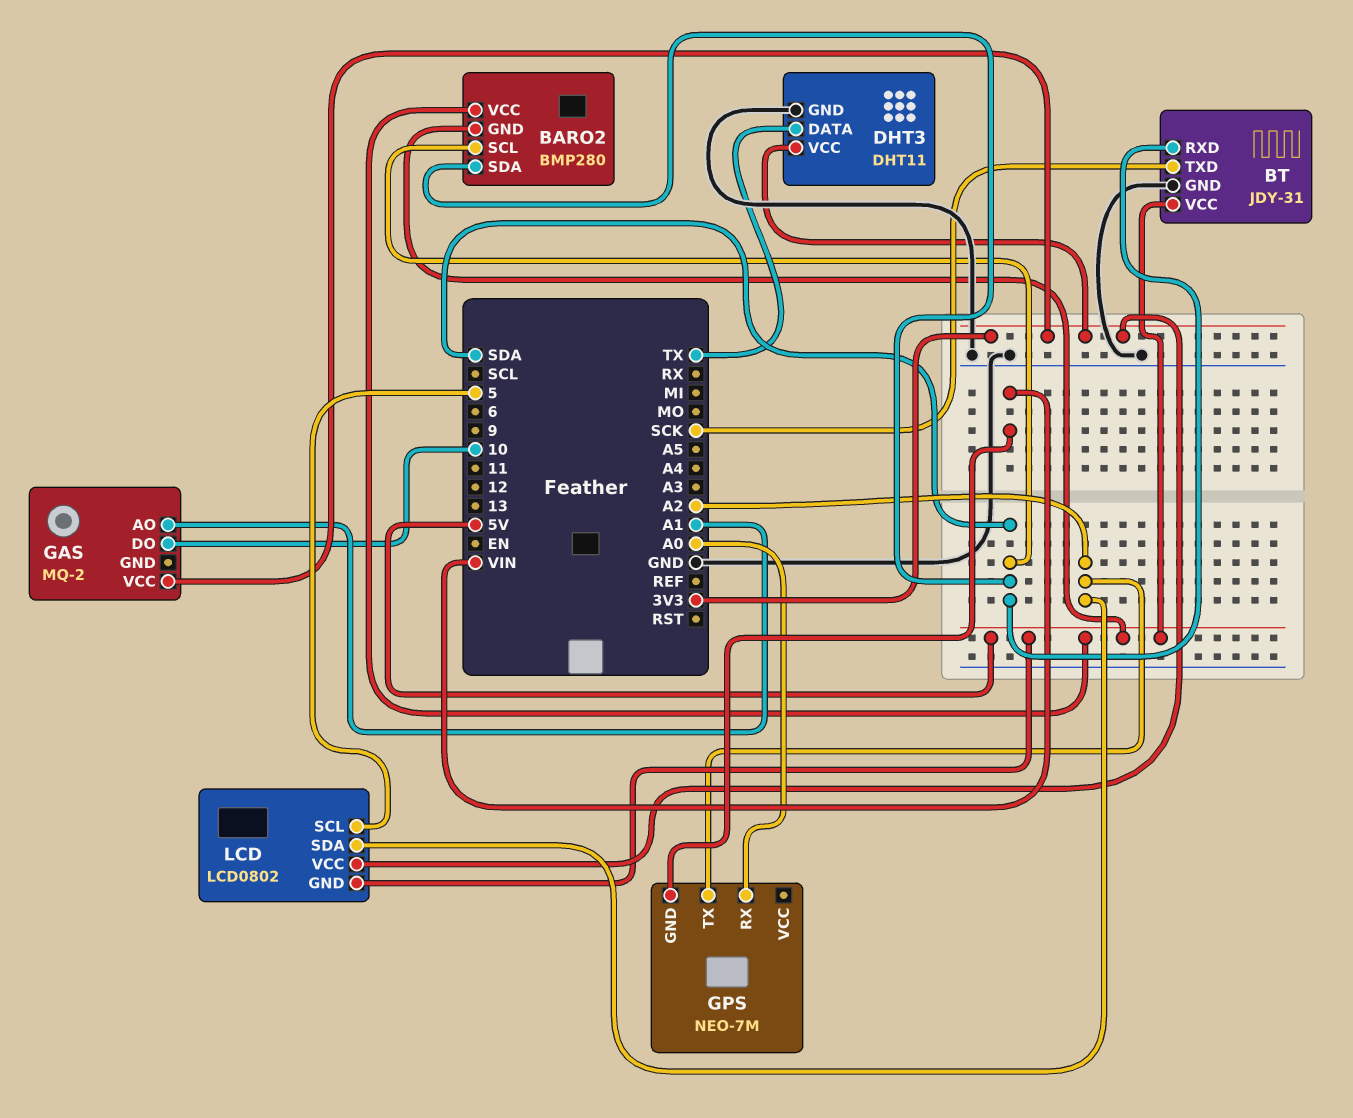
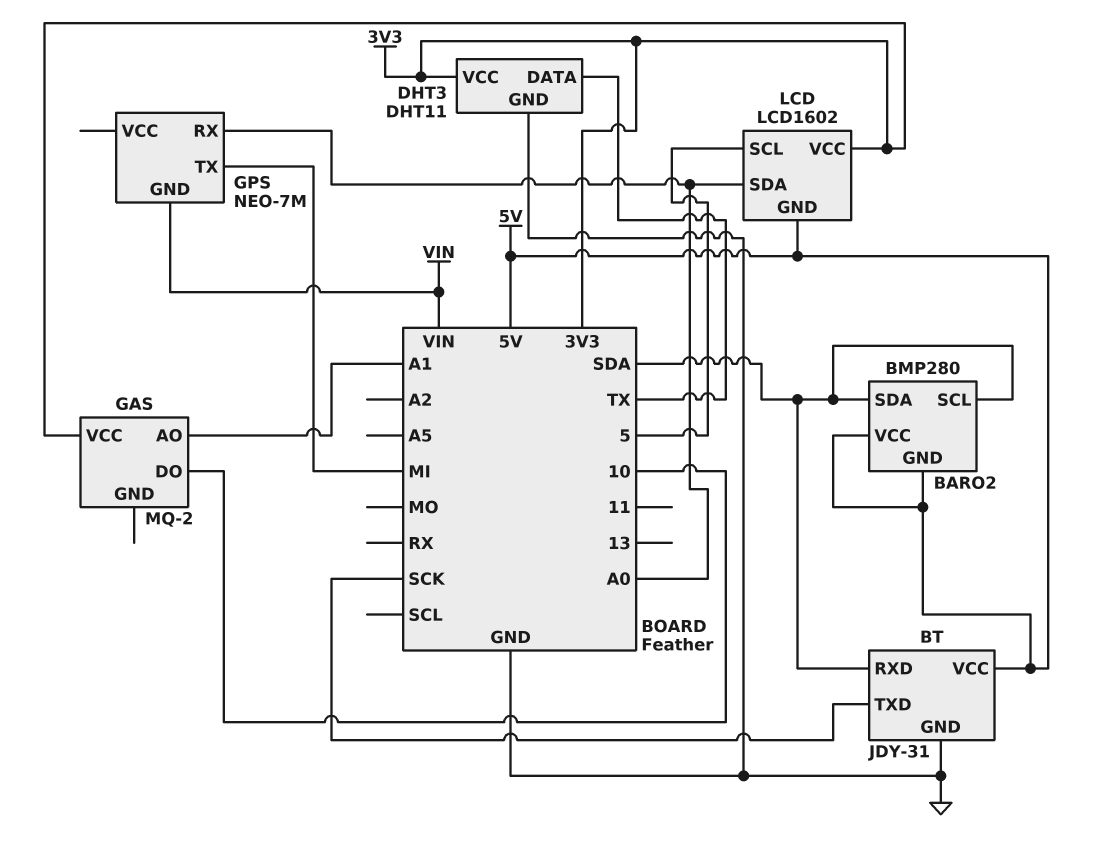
GPS pin TX: A2 -> MI
LCD: LCD0802 -> LCD1602
LCD pin SDA: A2 -> A0

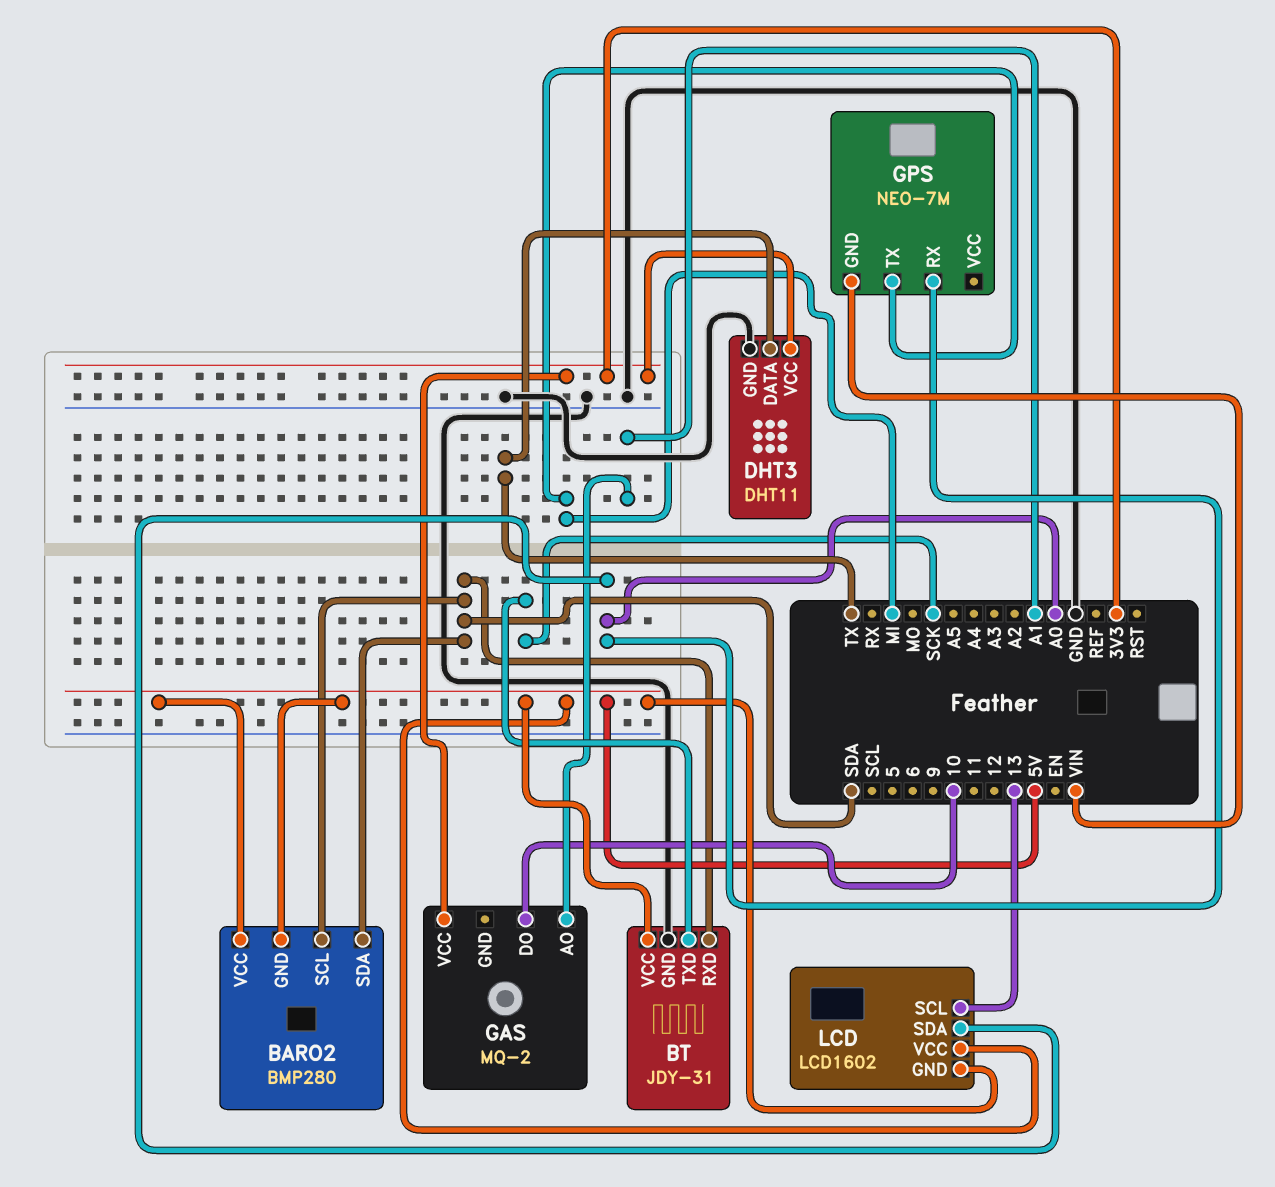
LCD pin SCL: 5 -> 13
LCD pin VCC: 3V3 -> 5V

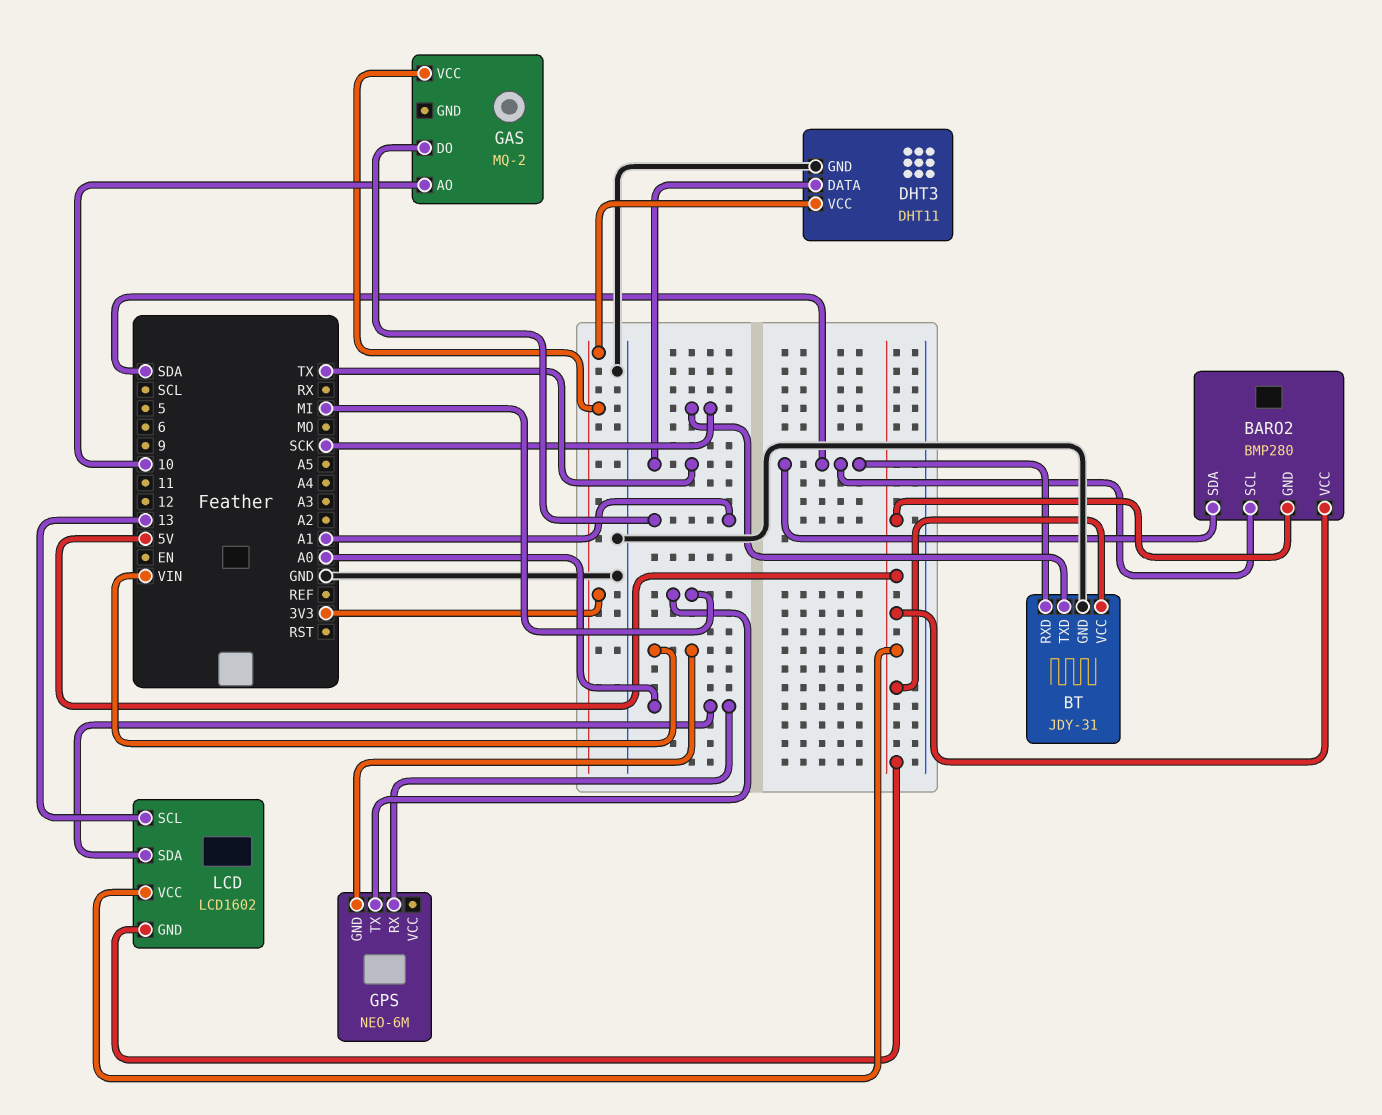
GAS pin AO: A1 -> 10
GAS pin DO: 10 -> A1
GPS: NEO-7M -> NEO-6M

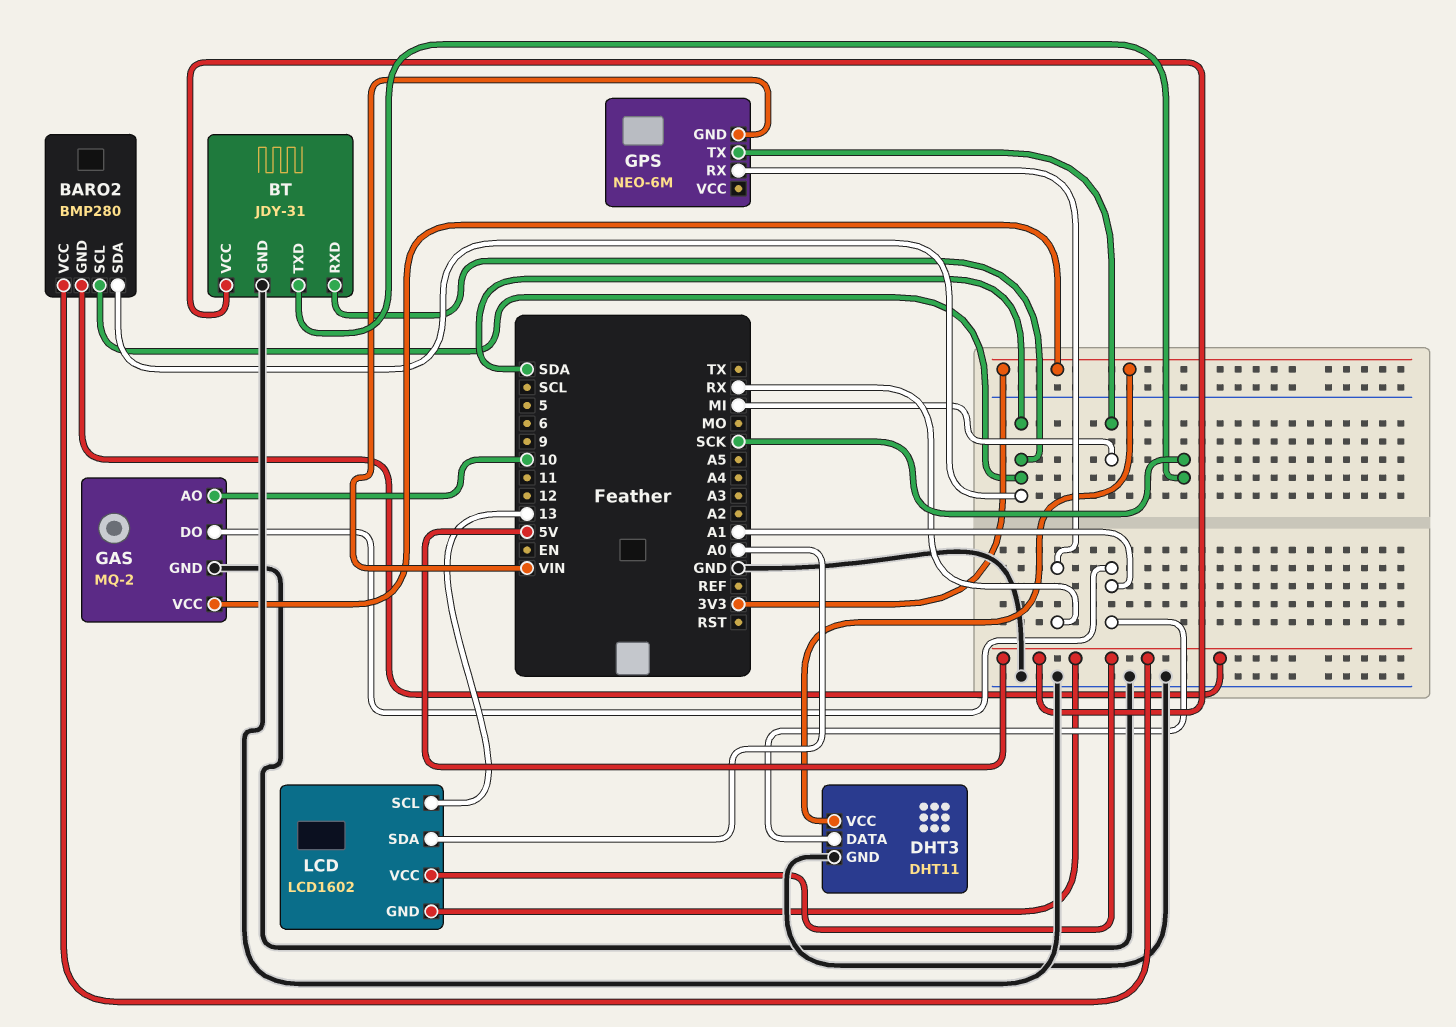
DHT3 pin DATA: TX -> A1
GAS pin GND: none -> GND
GPS pin RX: A0 -> RX

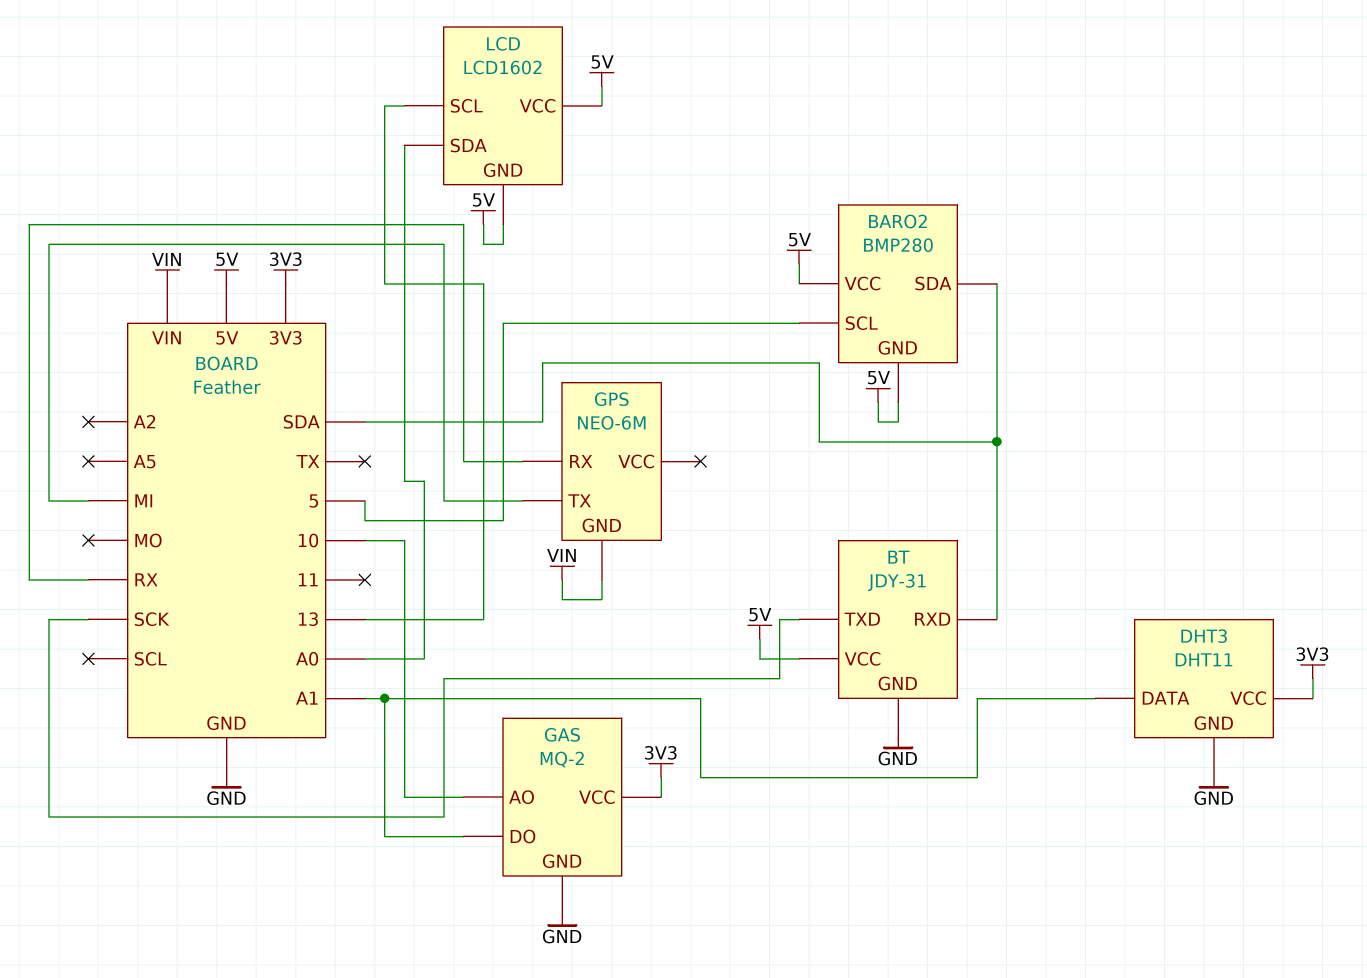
BARO2 pin SCL: SDA -> 5

